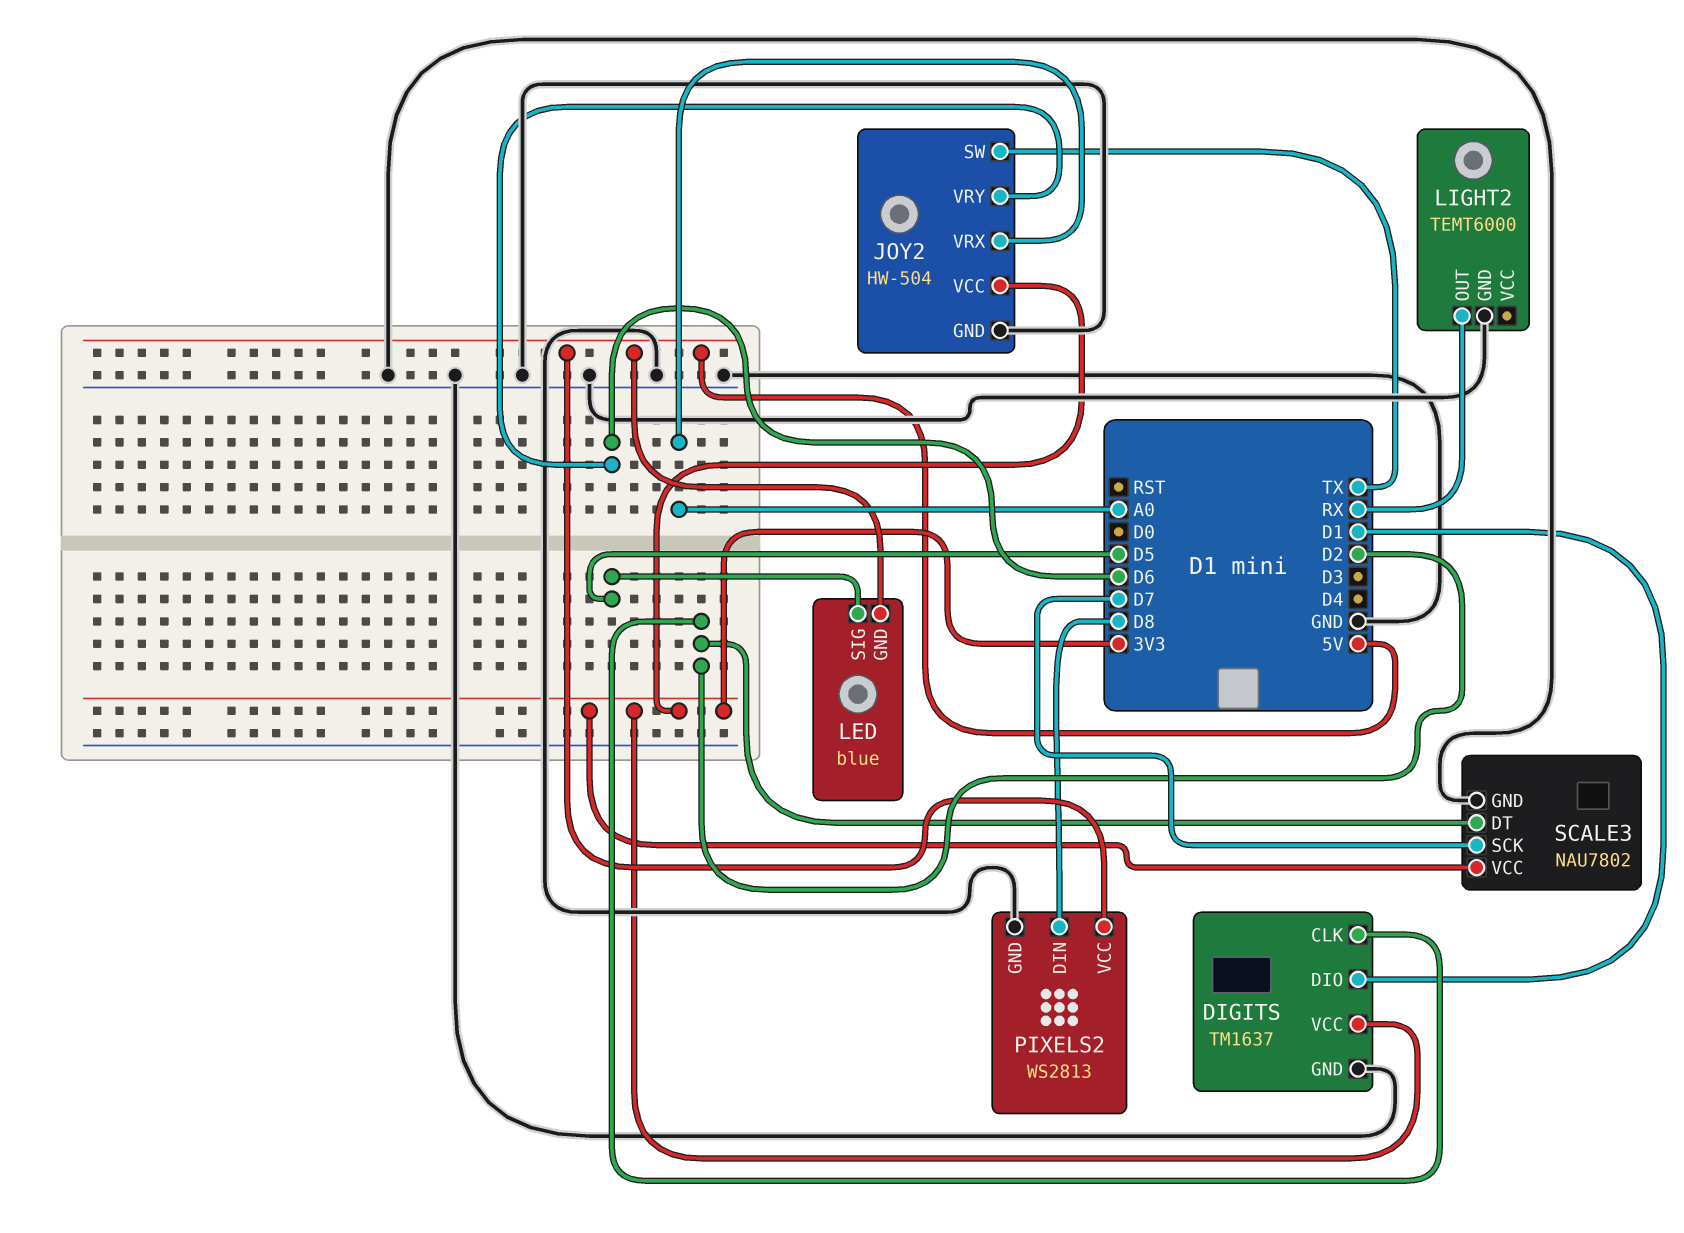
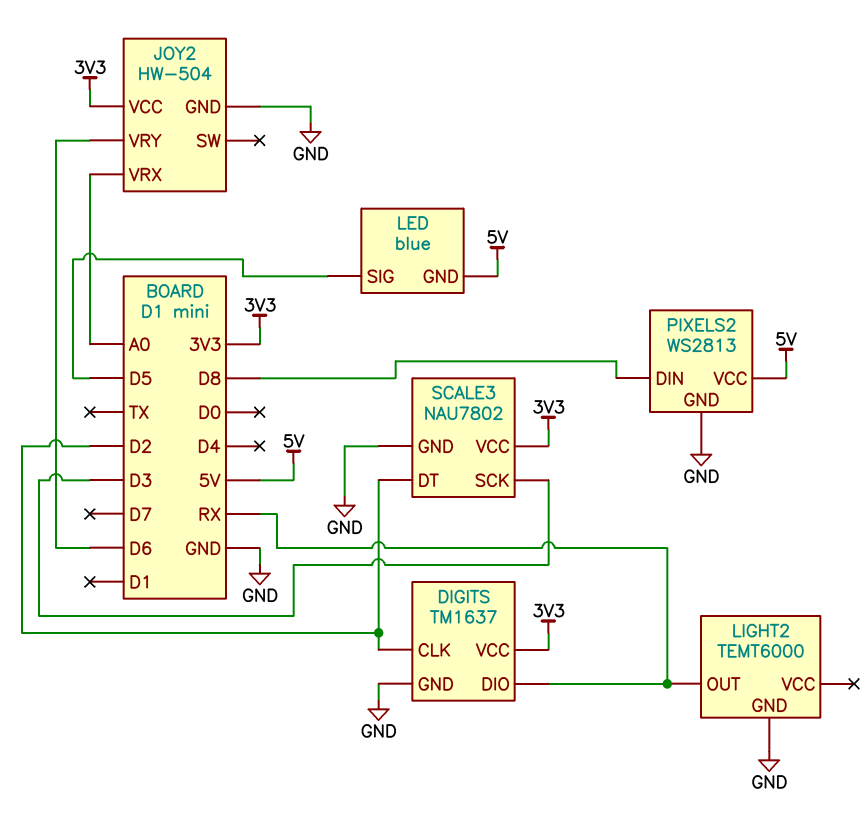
DIGITS pin DIO: D1 -> RX
JOY2 pin SW: TX -> none
SCALE3 pin SCK: D7 -> D3

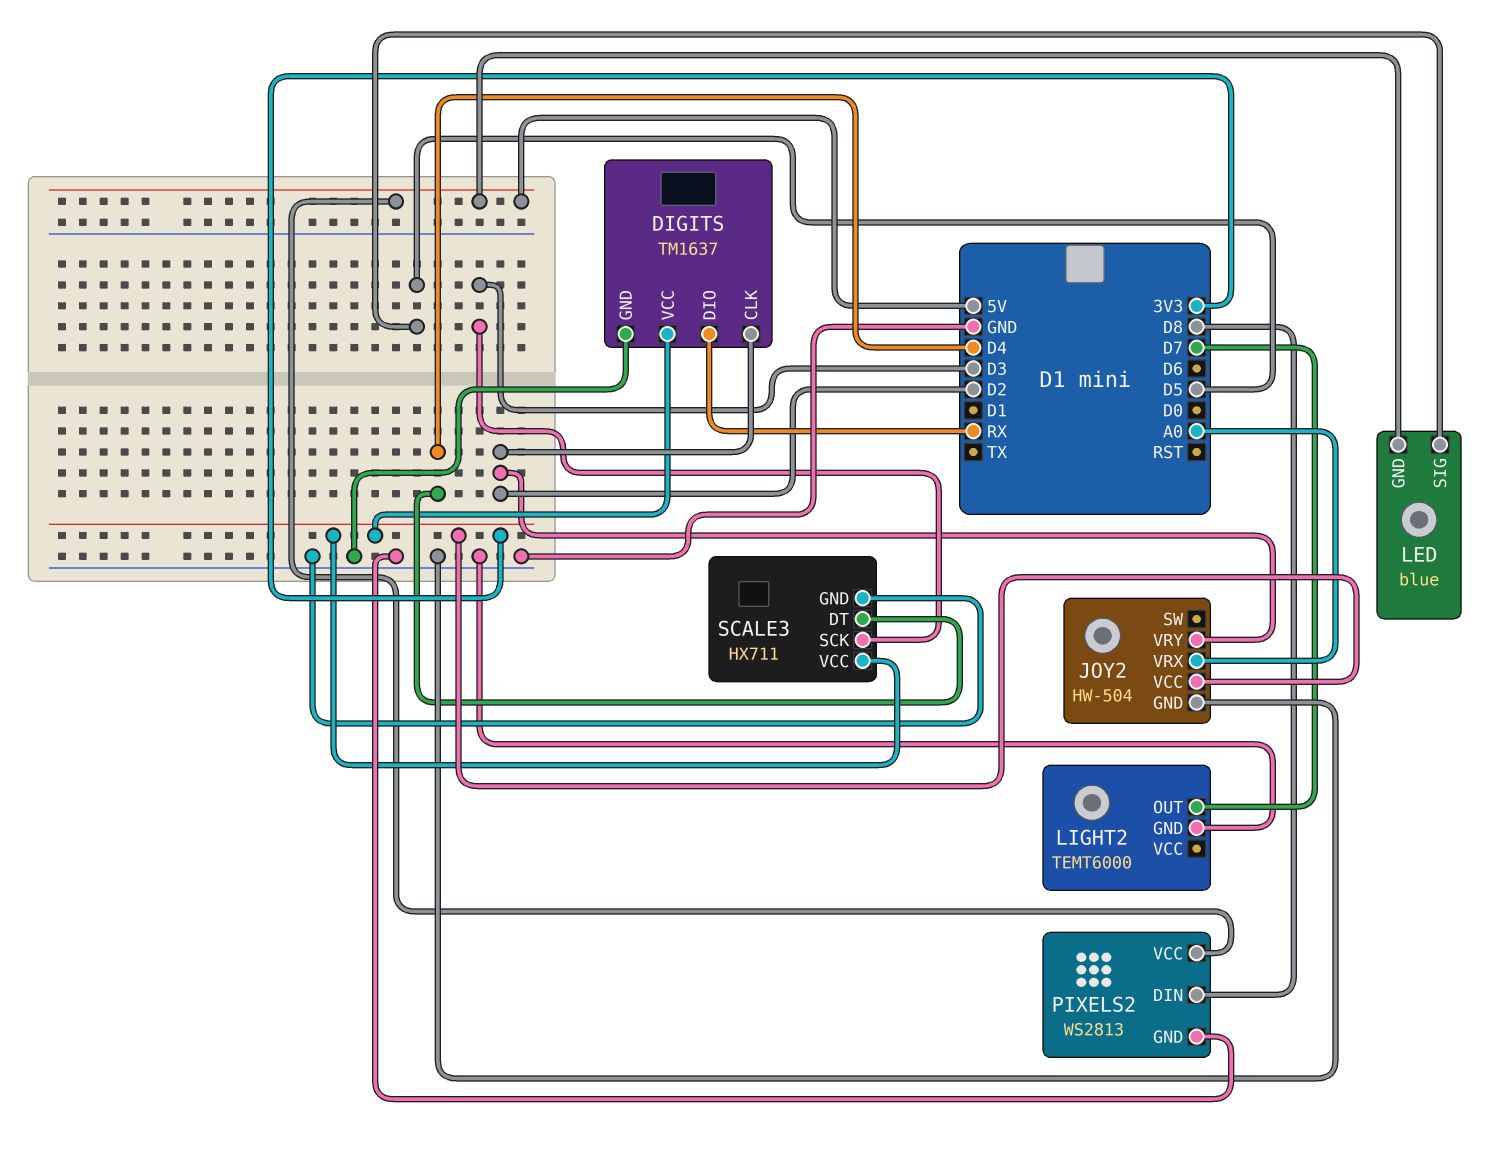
JOY2 pin VRY: D6 -> D2
LIGHT2 pin OUT: RX -> D7
SCALE3: NAU7802 -> HX711
SCALE3 pin DT: D2 -> D4

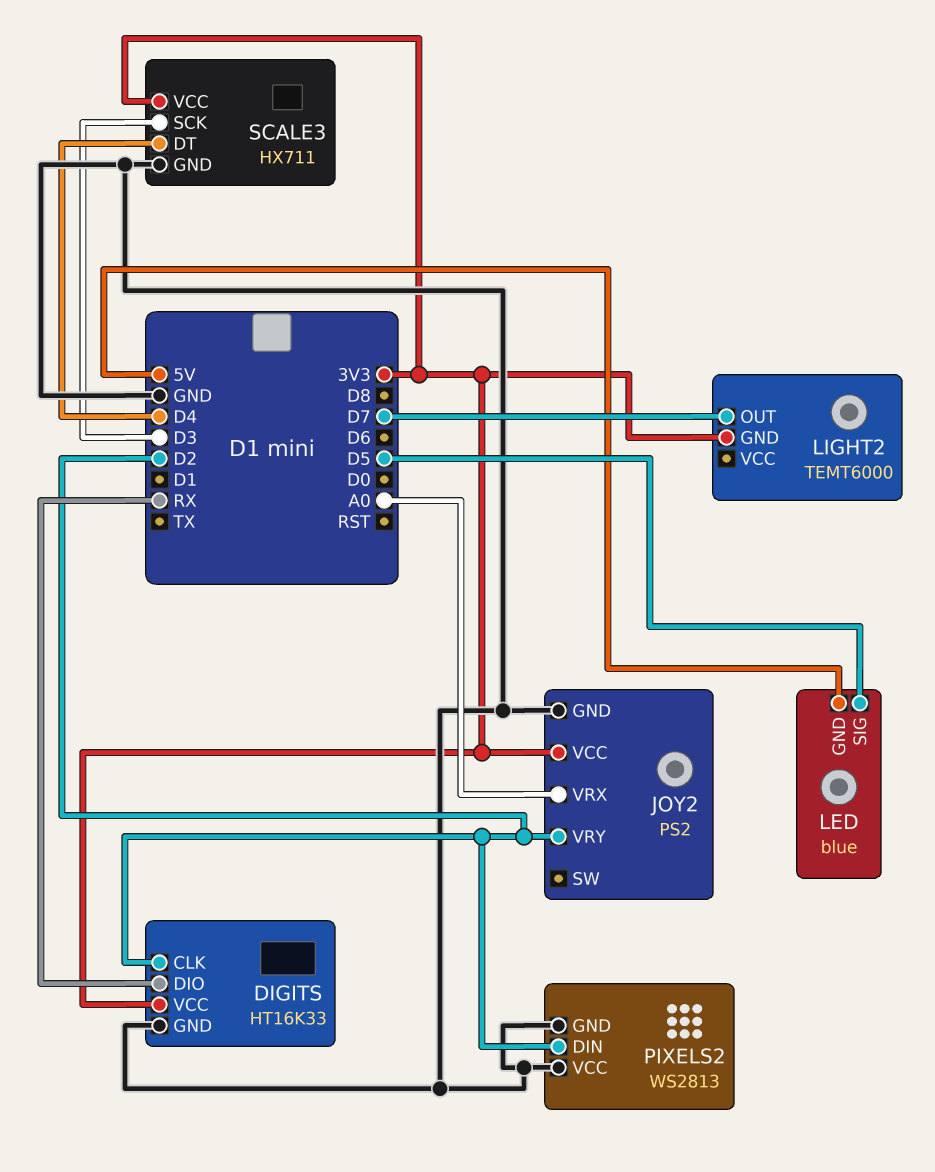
DIGITS: TM1637 -> HT16K33
JOY2: HW-504 -> PS2
LIGHT2 pin GND: GND -> 3V3
PIXELS2 pin DIN: D8 -> D2
PIXELS2 pin VCC: 5V -> GND

